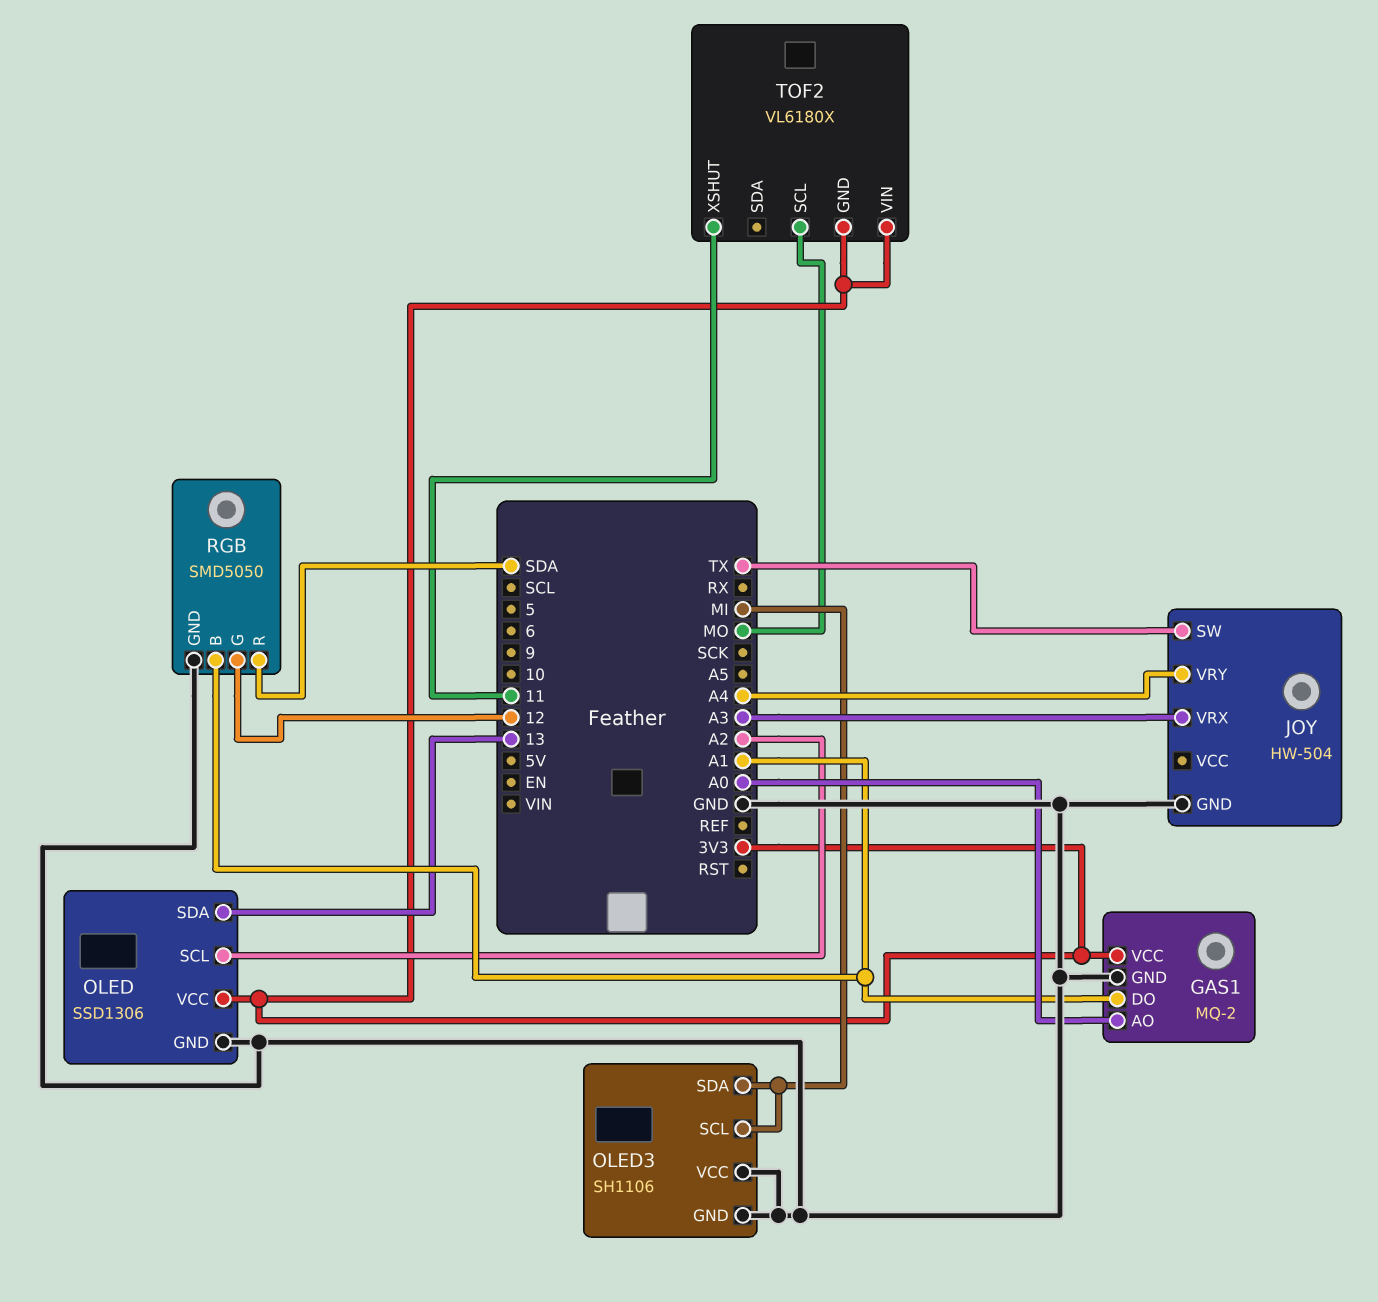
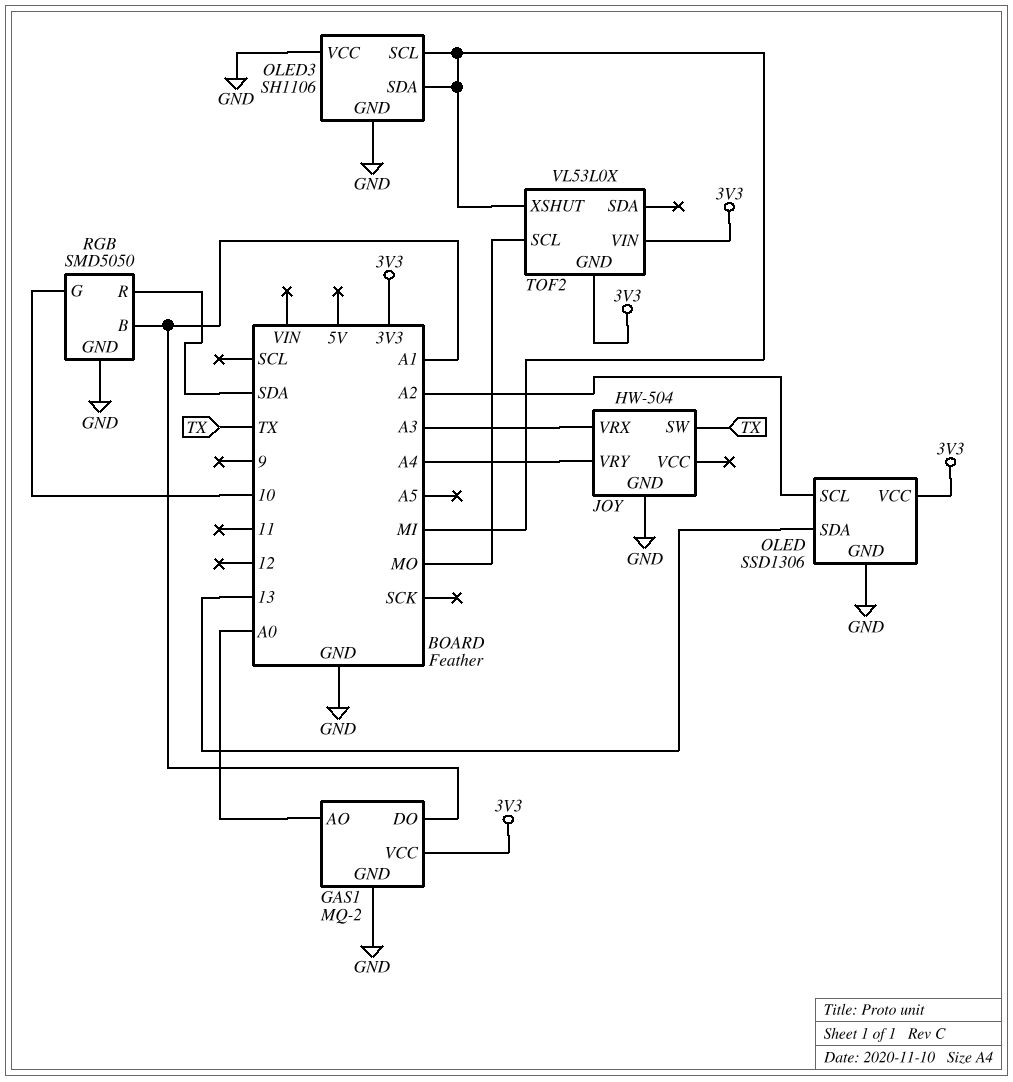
RGB pin G: 12 -> 10
TOF2: VL6180X -> VL53L0X
TOF2 pin XSHUT: 11 -> MI

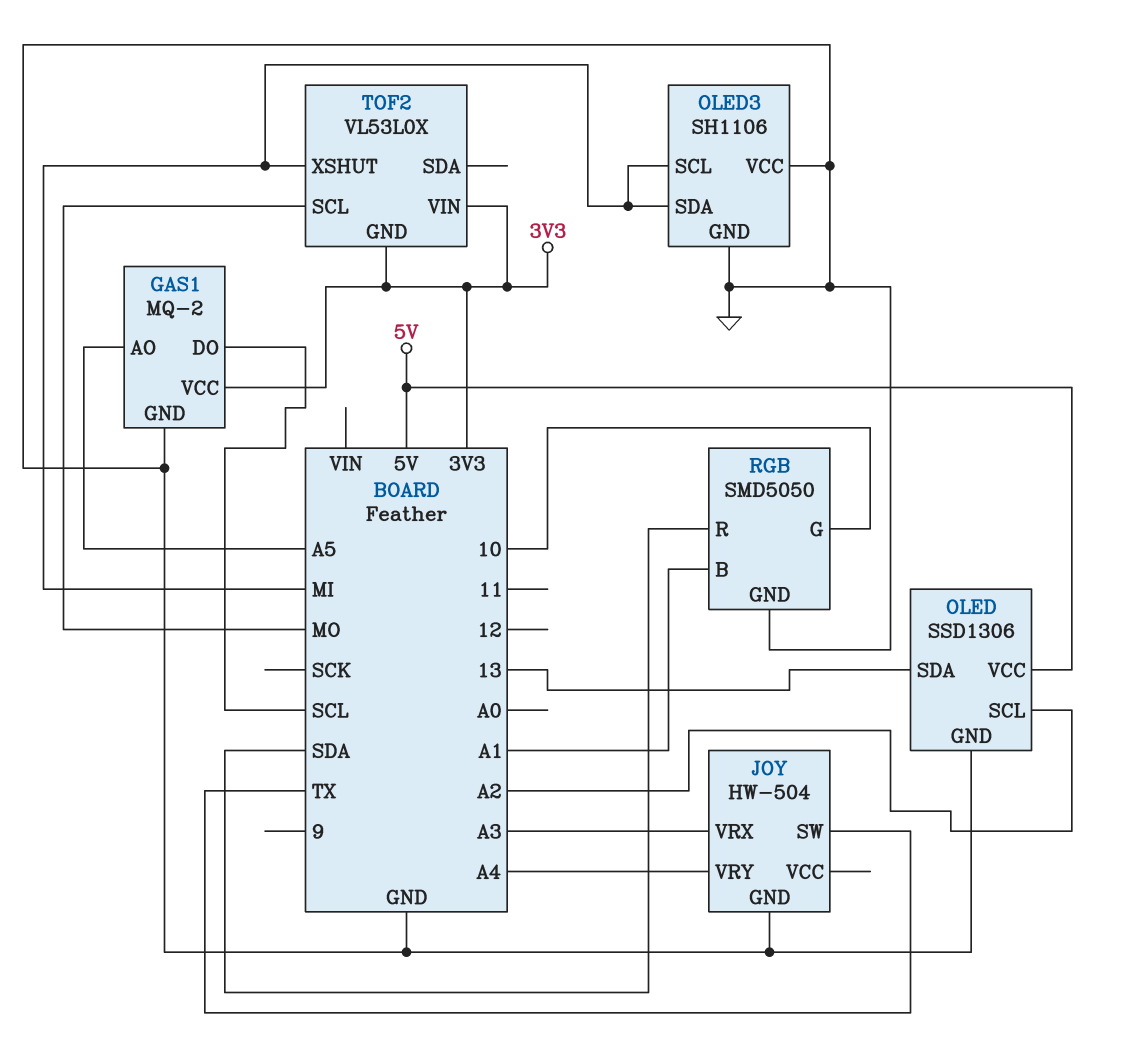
GAS1 pin AO: A0 -> A5
GAS1 pin DO: A1 -> SCL
OLED pin VCC: 3V3 -> 5V

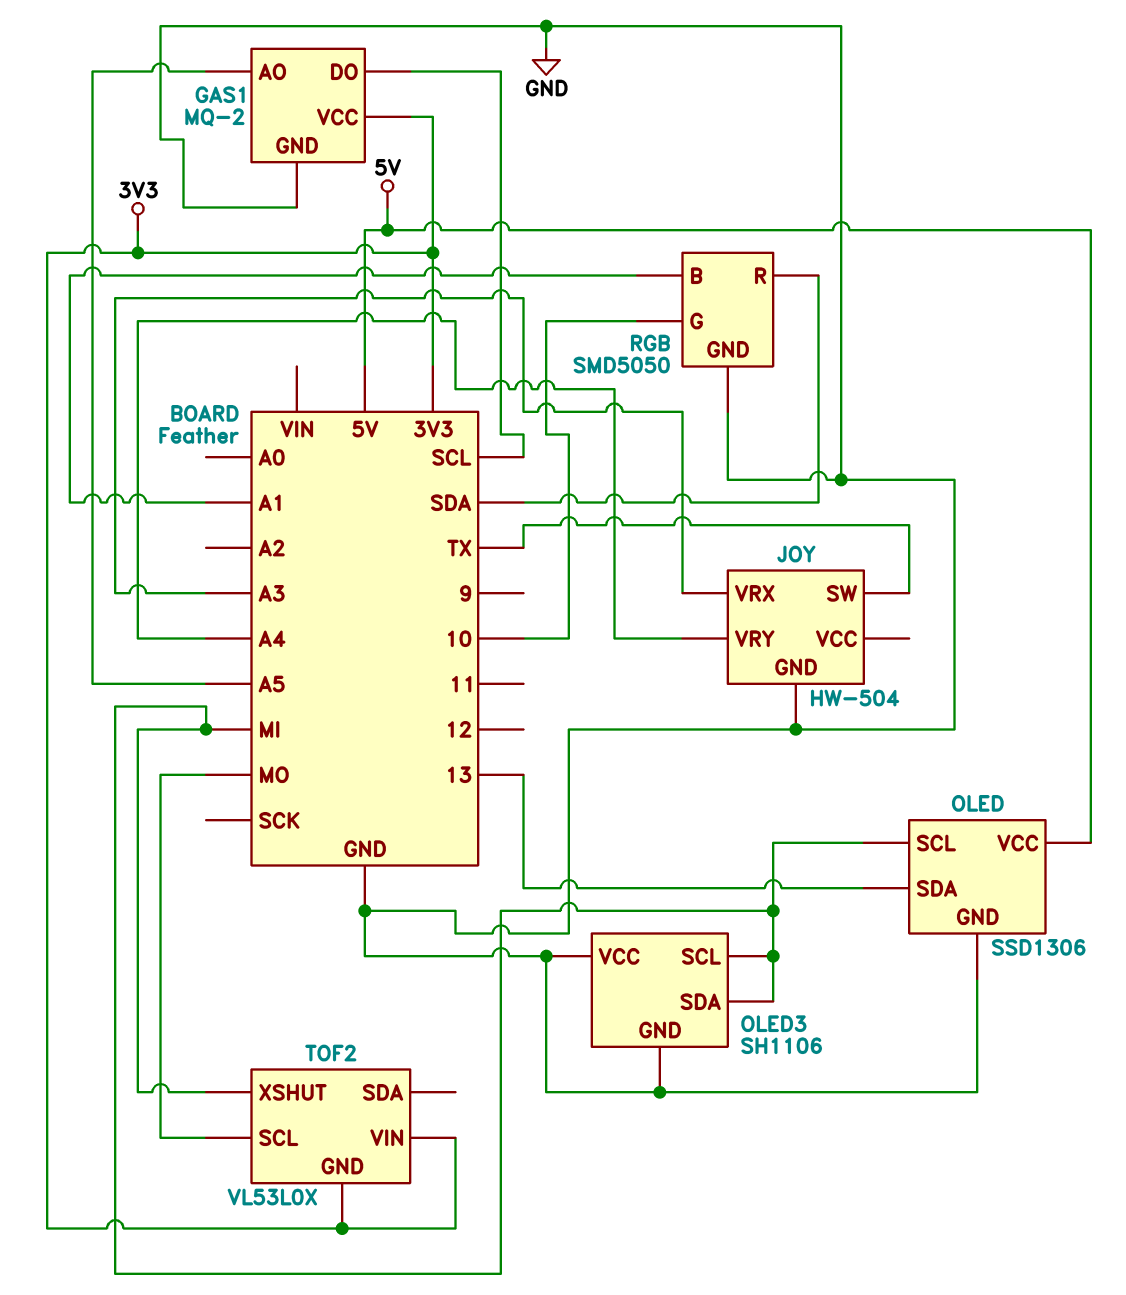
OLED pin SCL: A2 -> MI

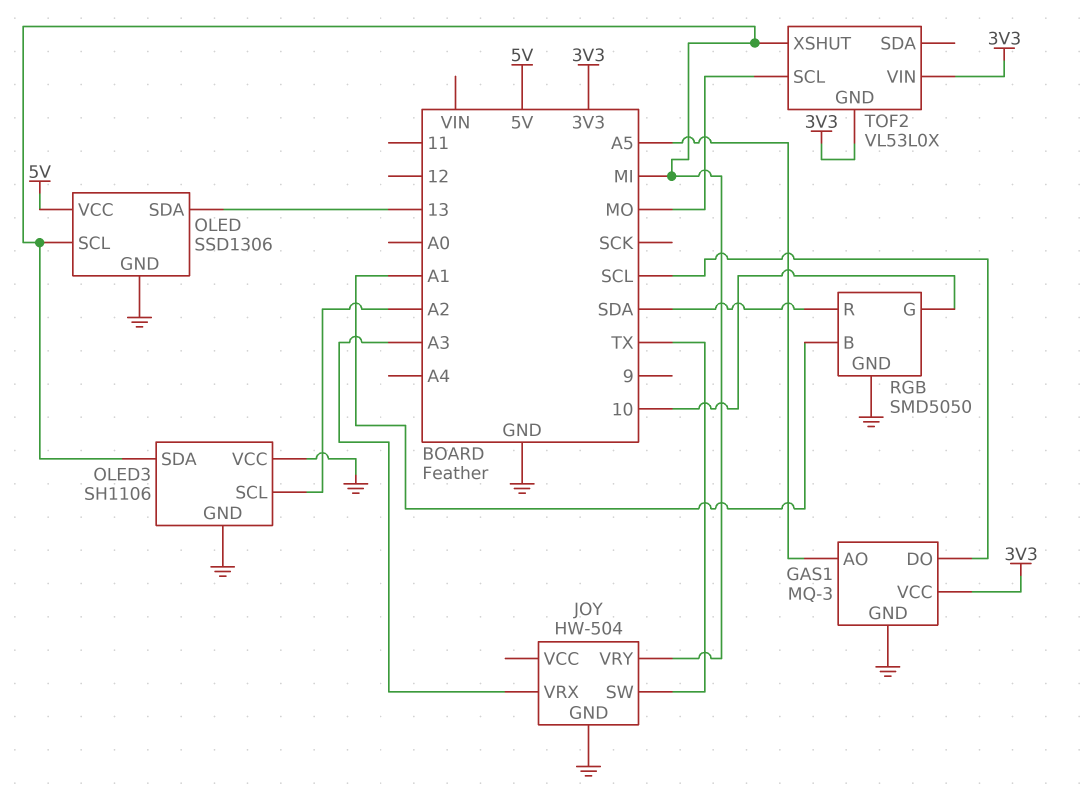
GAS1: MQ-2 -> MQ-3
JOY pin VRY: A4 -> MI
OLED3 pin SCL: MI -> A2

